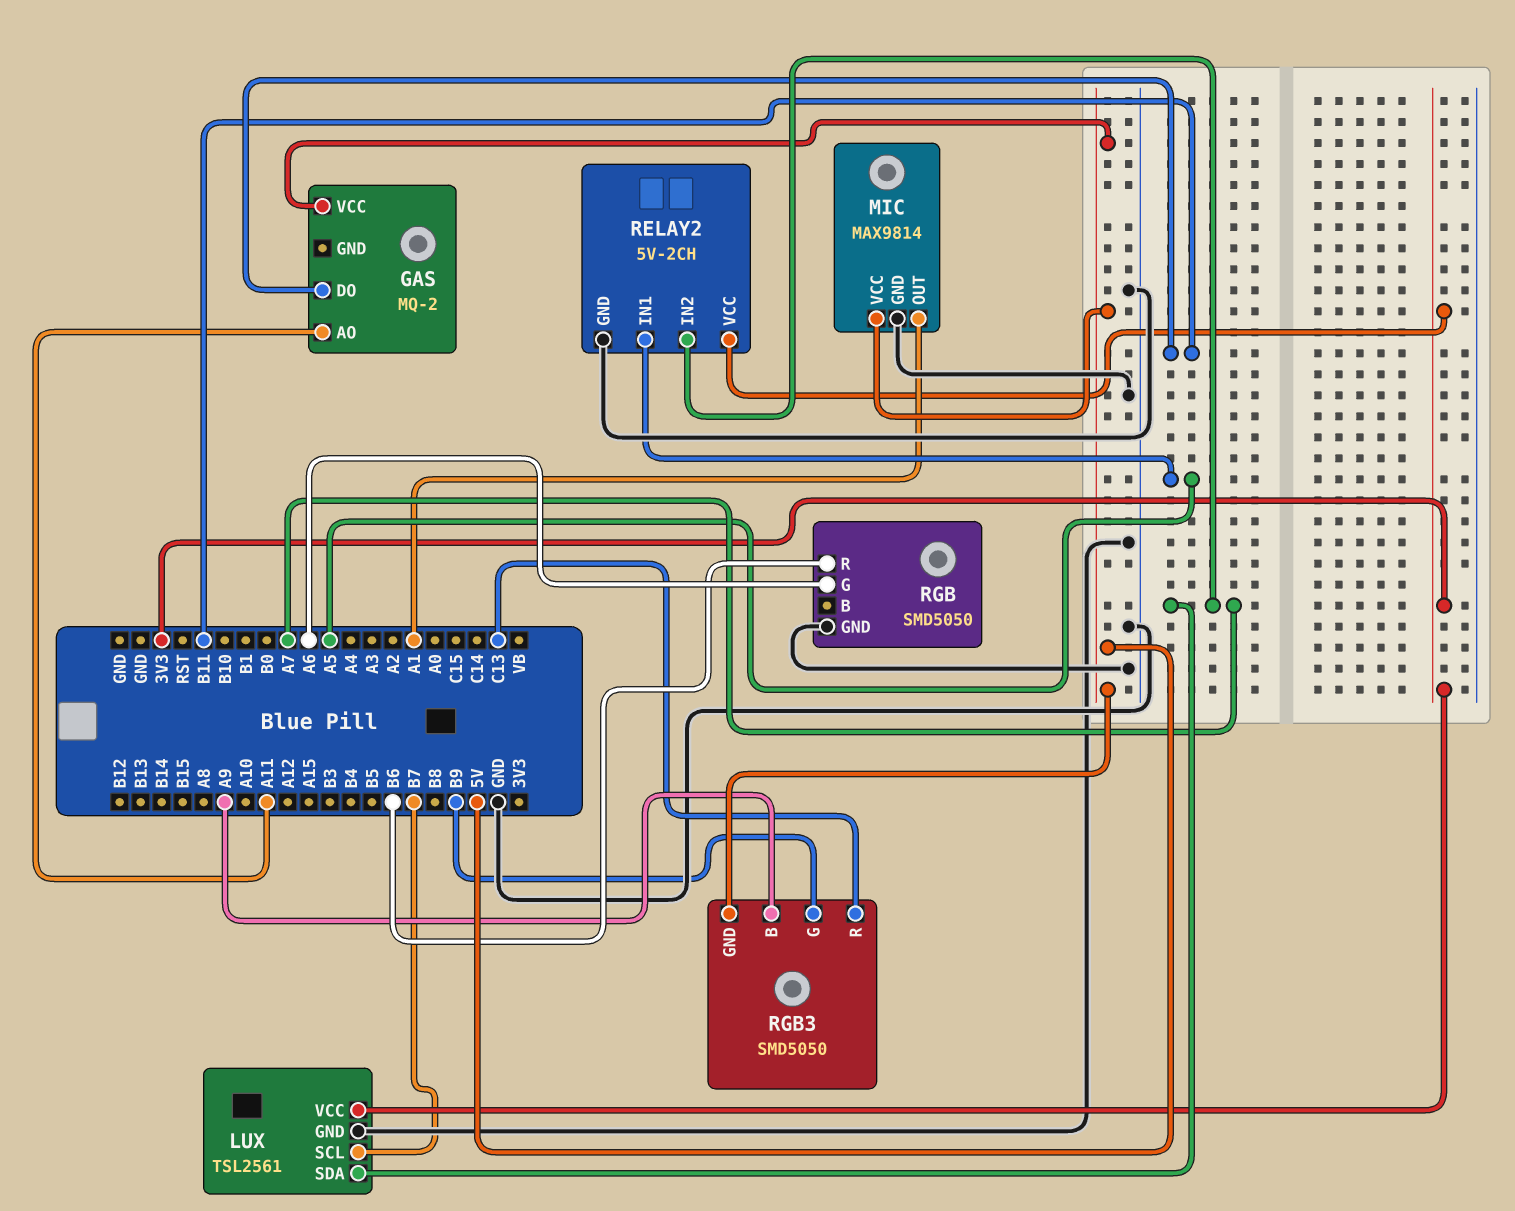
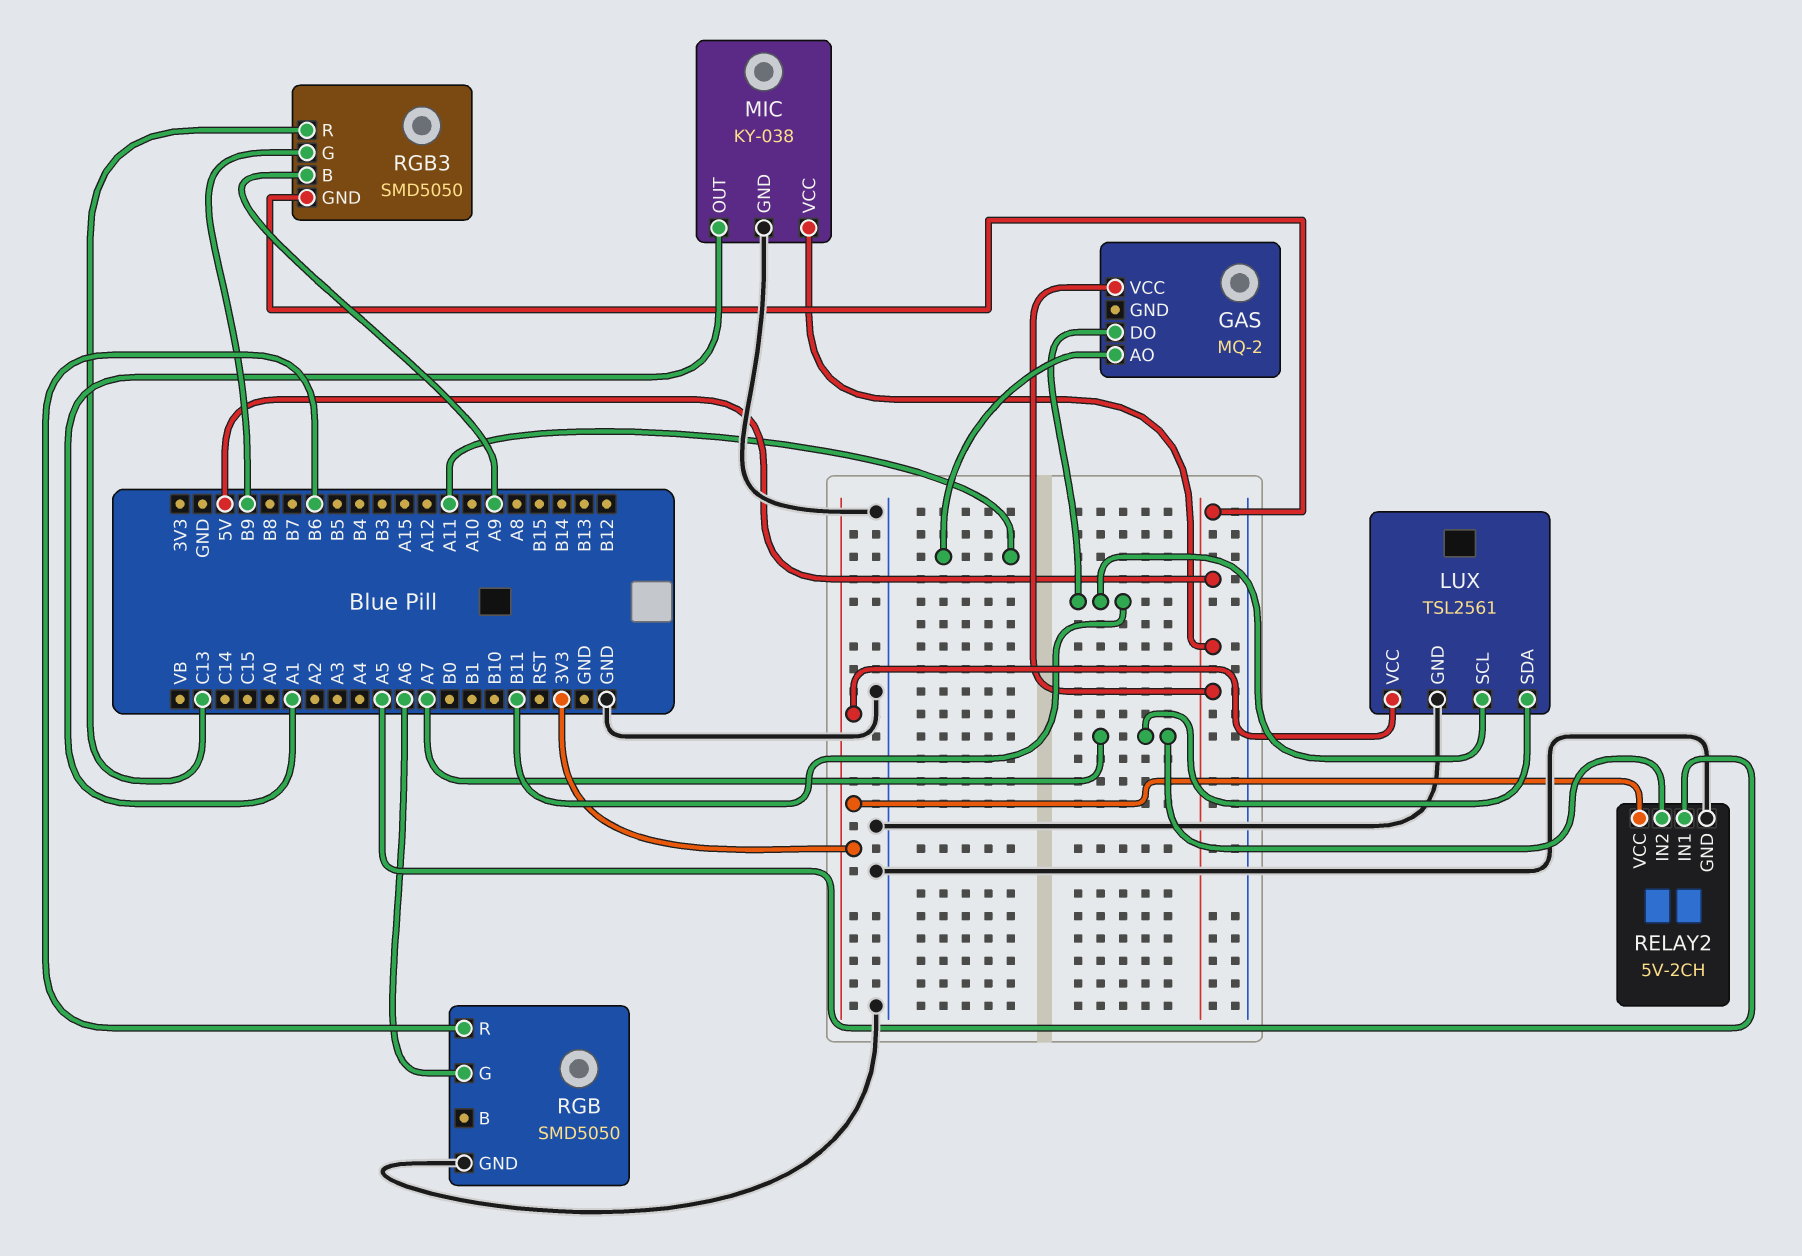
LUX pin SCL: B7 -> B11
MIC: MAX9814 -> KY-038

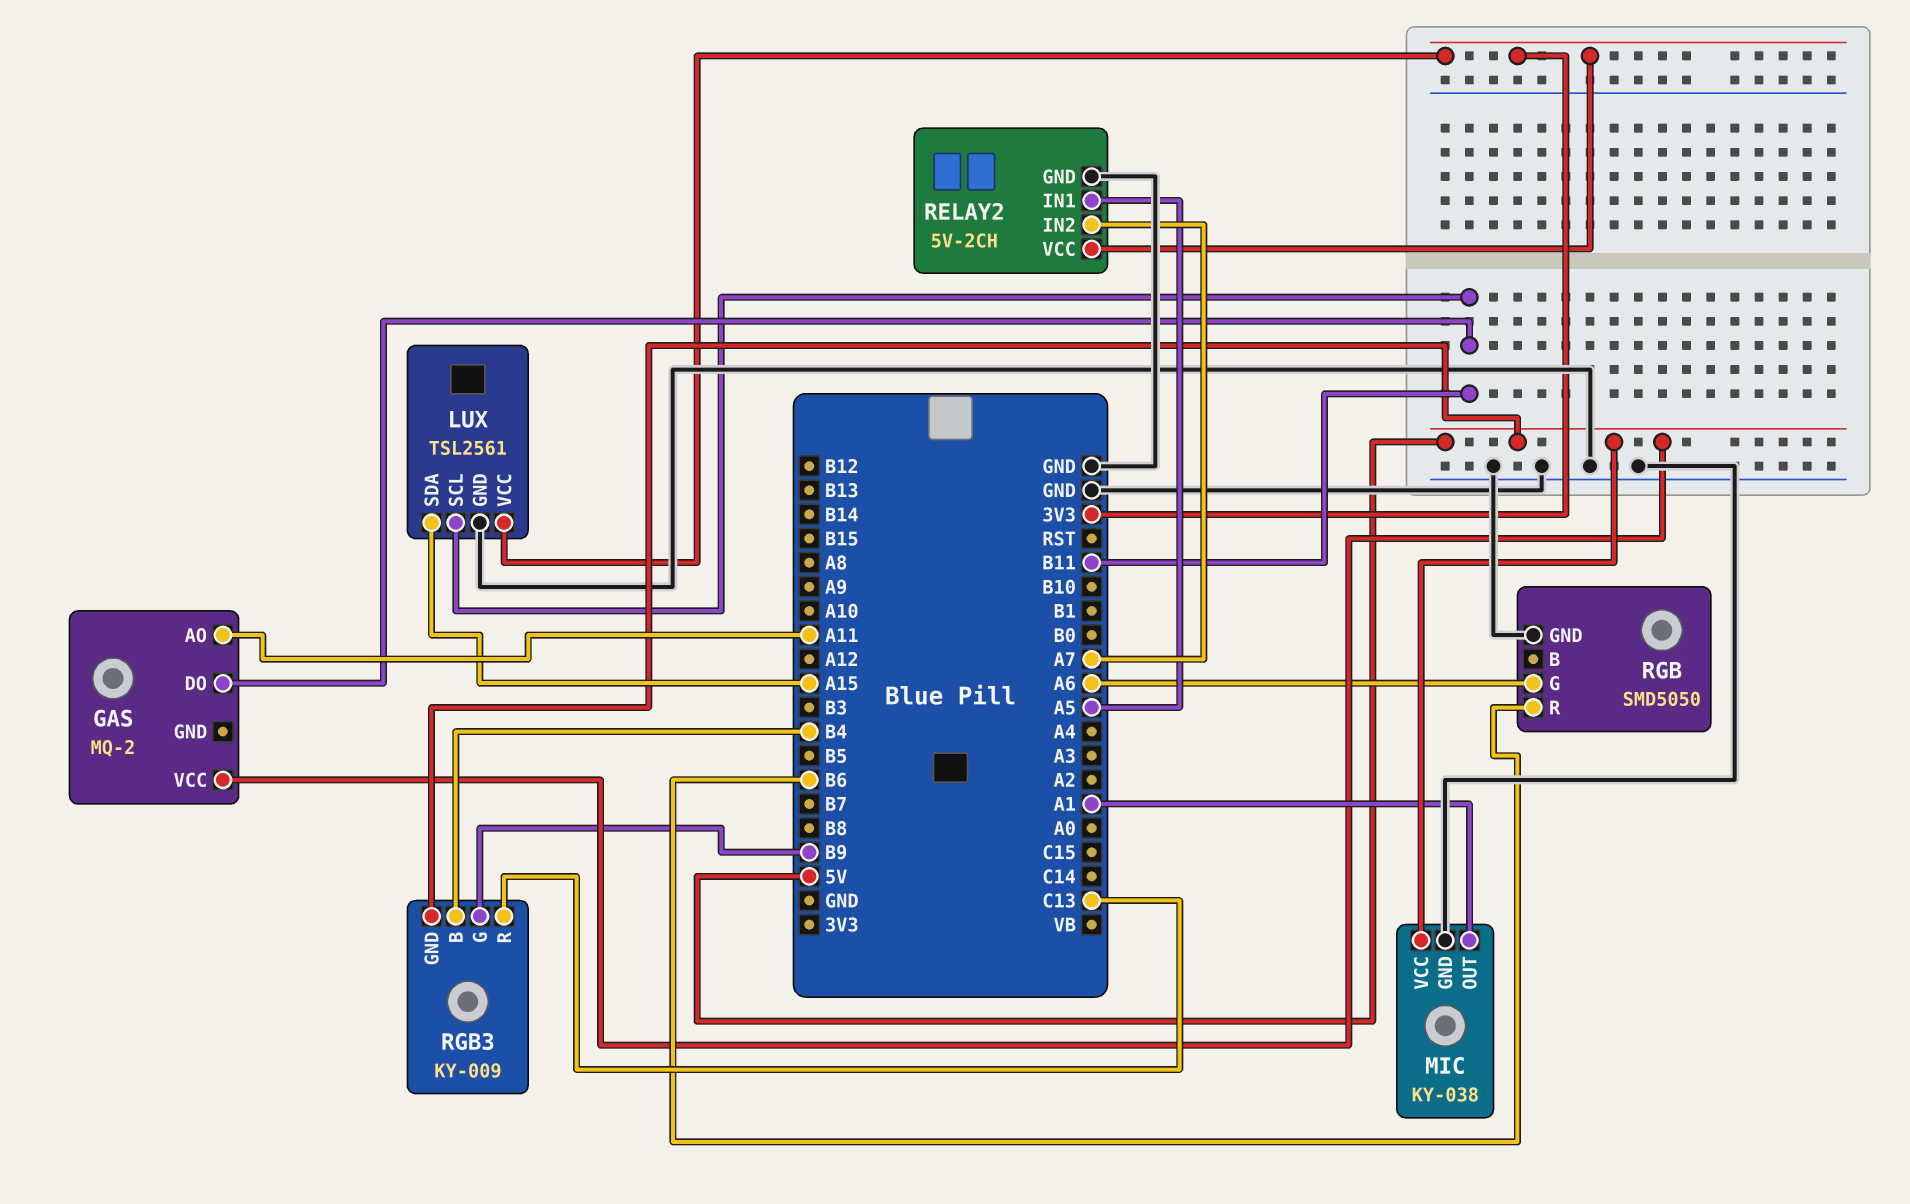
LUX pin SDA: A7 -> A15
RGB3: SMD5050 -> KY-009
RGB3 pin B: A9 -> B4

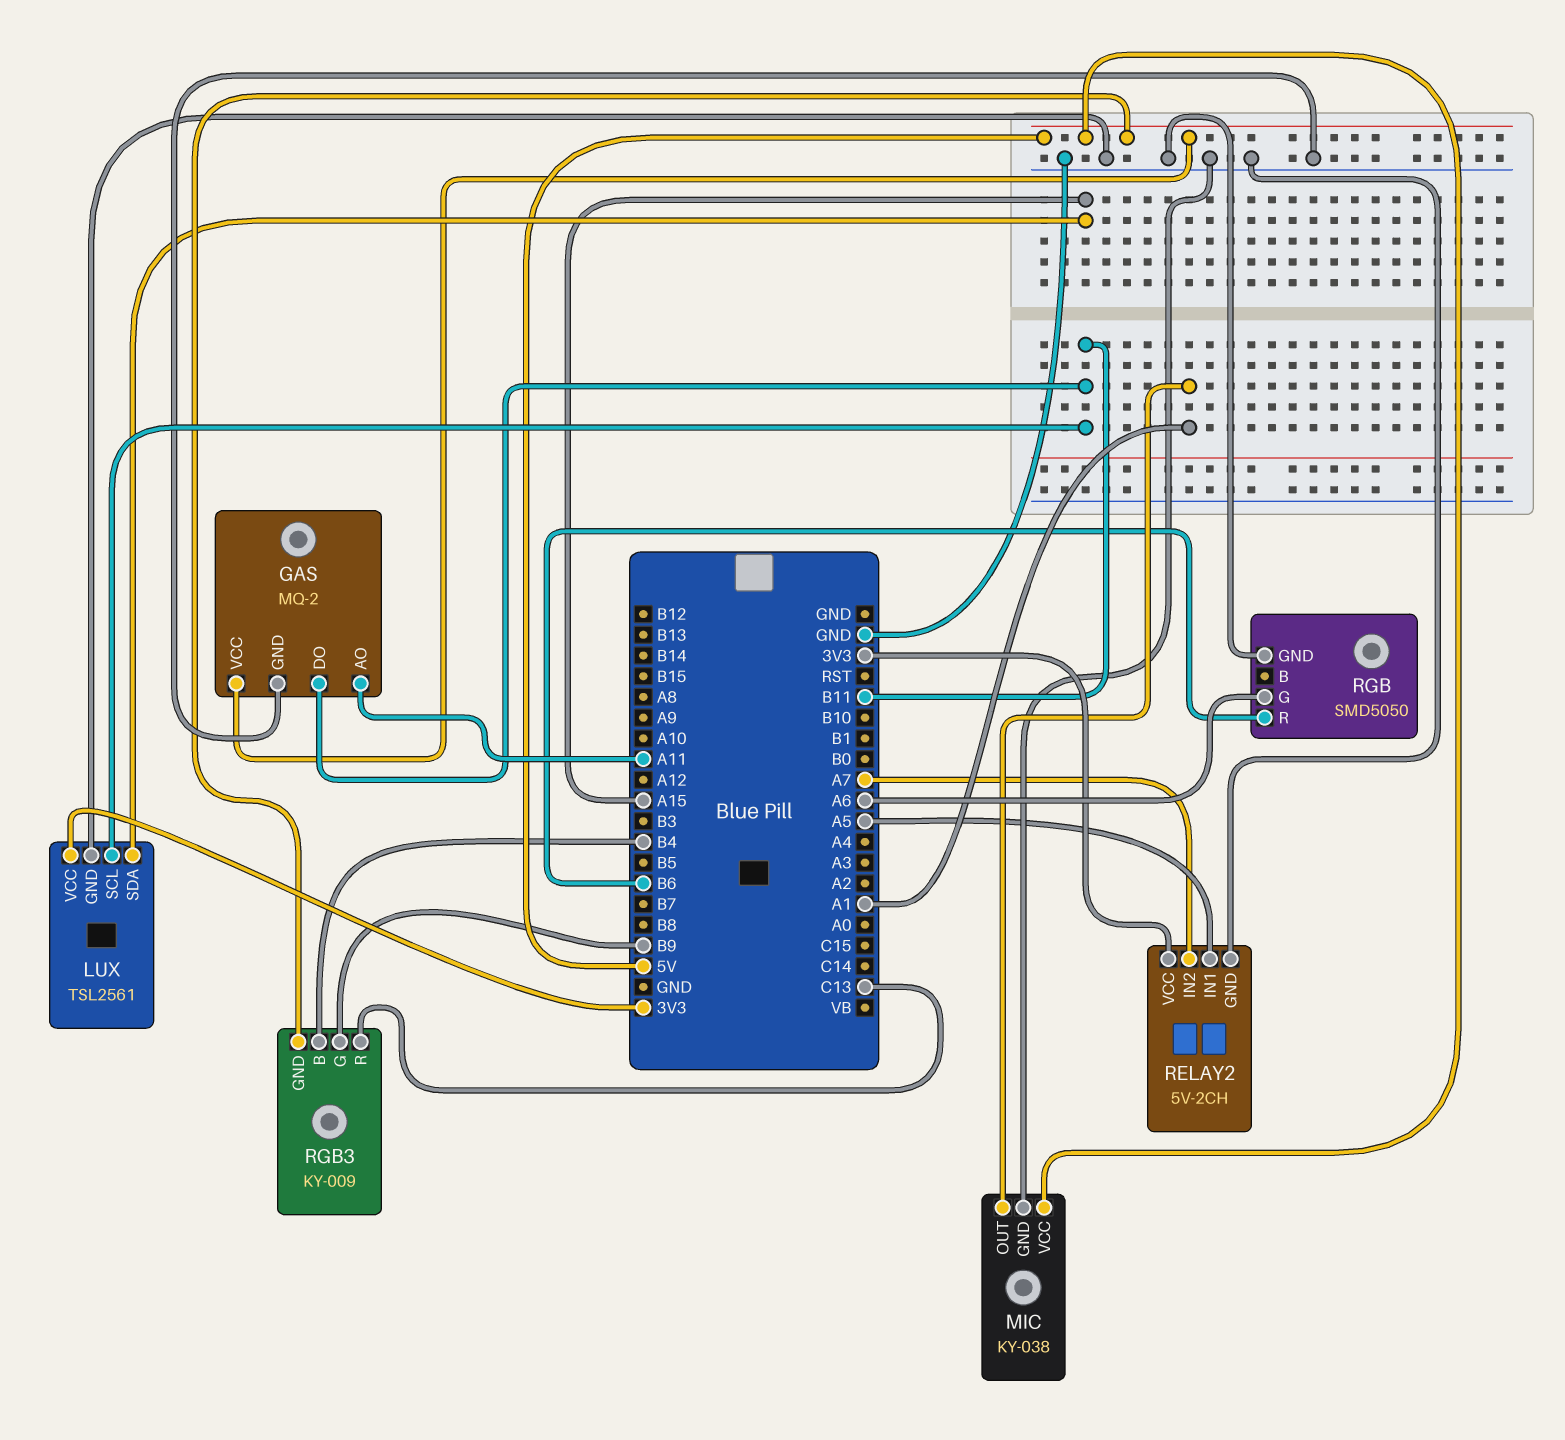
GAS pin GND: none -> GND

